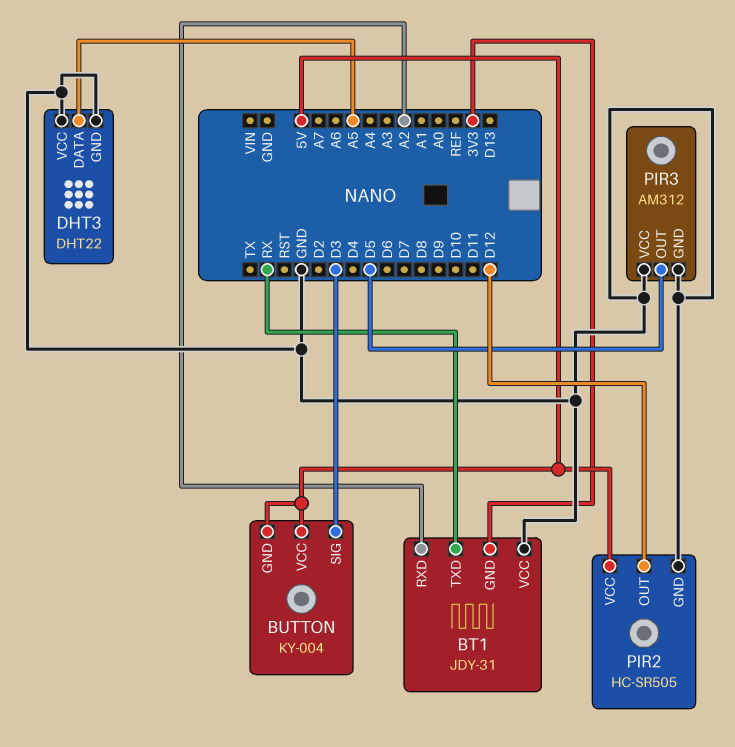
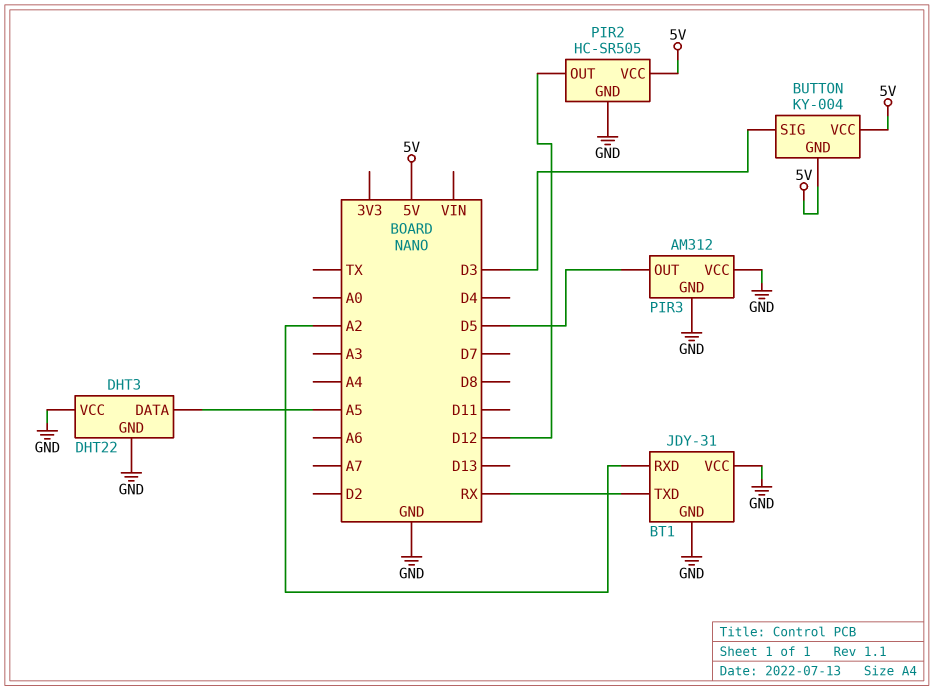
BT1 pin GND: 3V3 -> GND

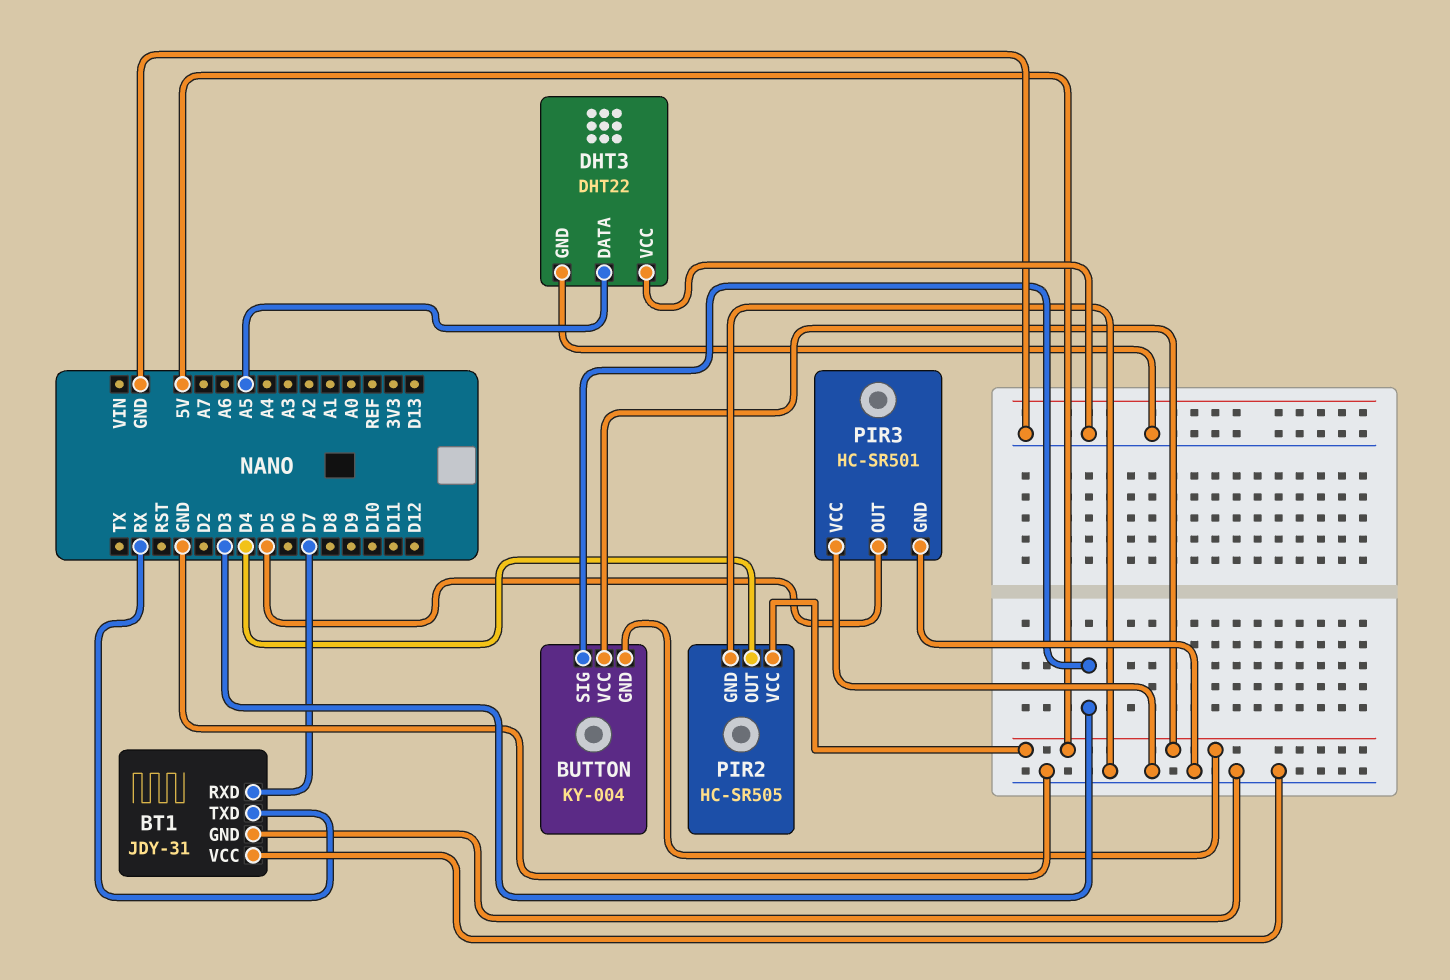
BT1 pin RXD: A2 -> D7
PIR2 pin OUT: D12 -> D4
PIR3: AM312 -> HC-SR501

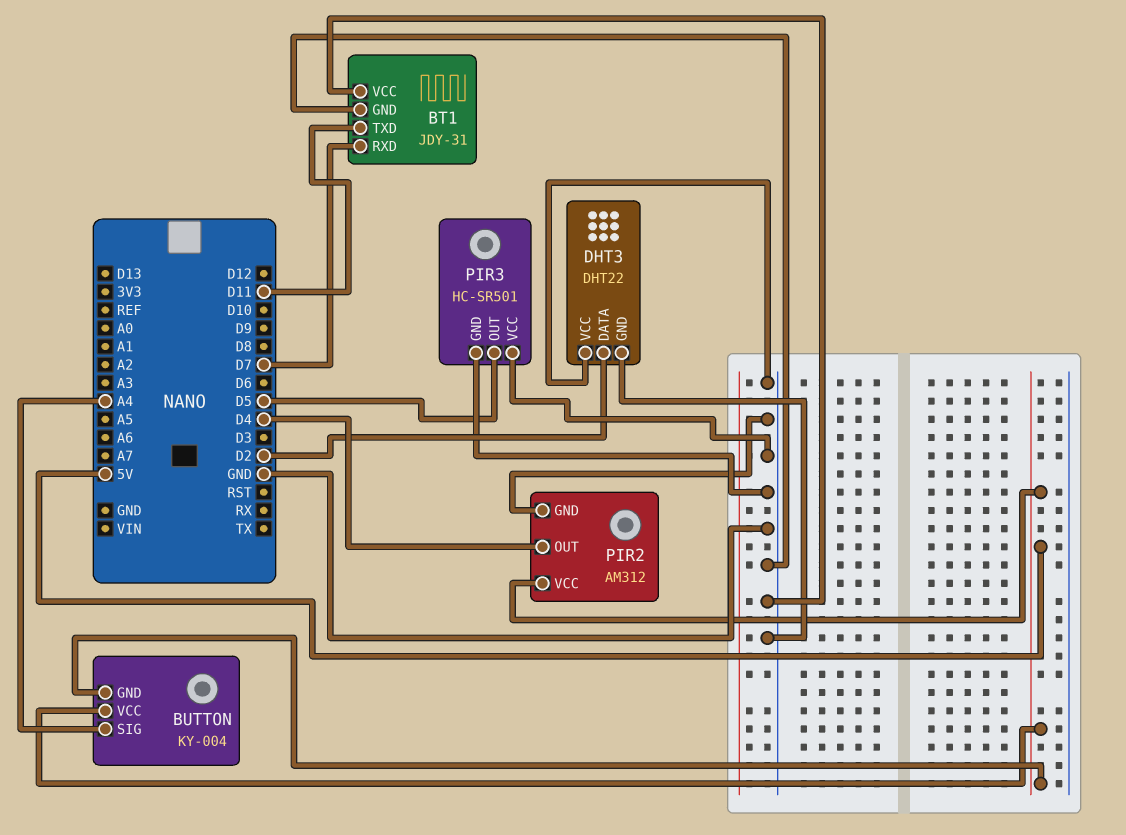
BT1 pin TXD: RX -> D11
BUTTON pin SIG: D3 -> A4
DHT3 pin DATA: A5 -> D2
PIR2: HC-SR505 -> AM312

